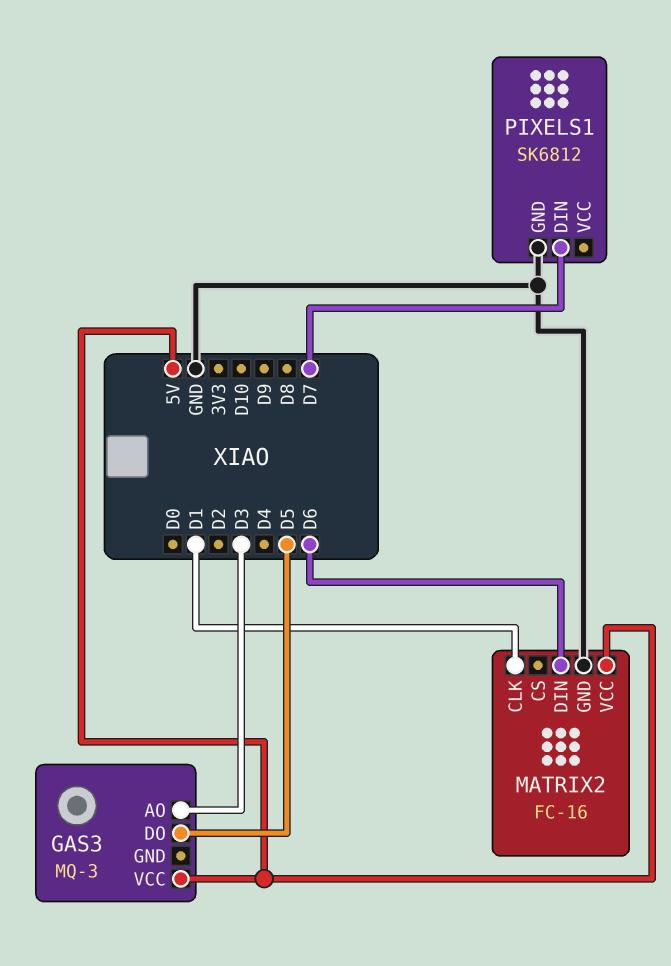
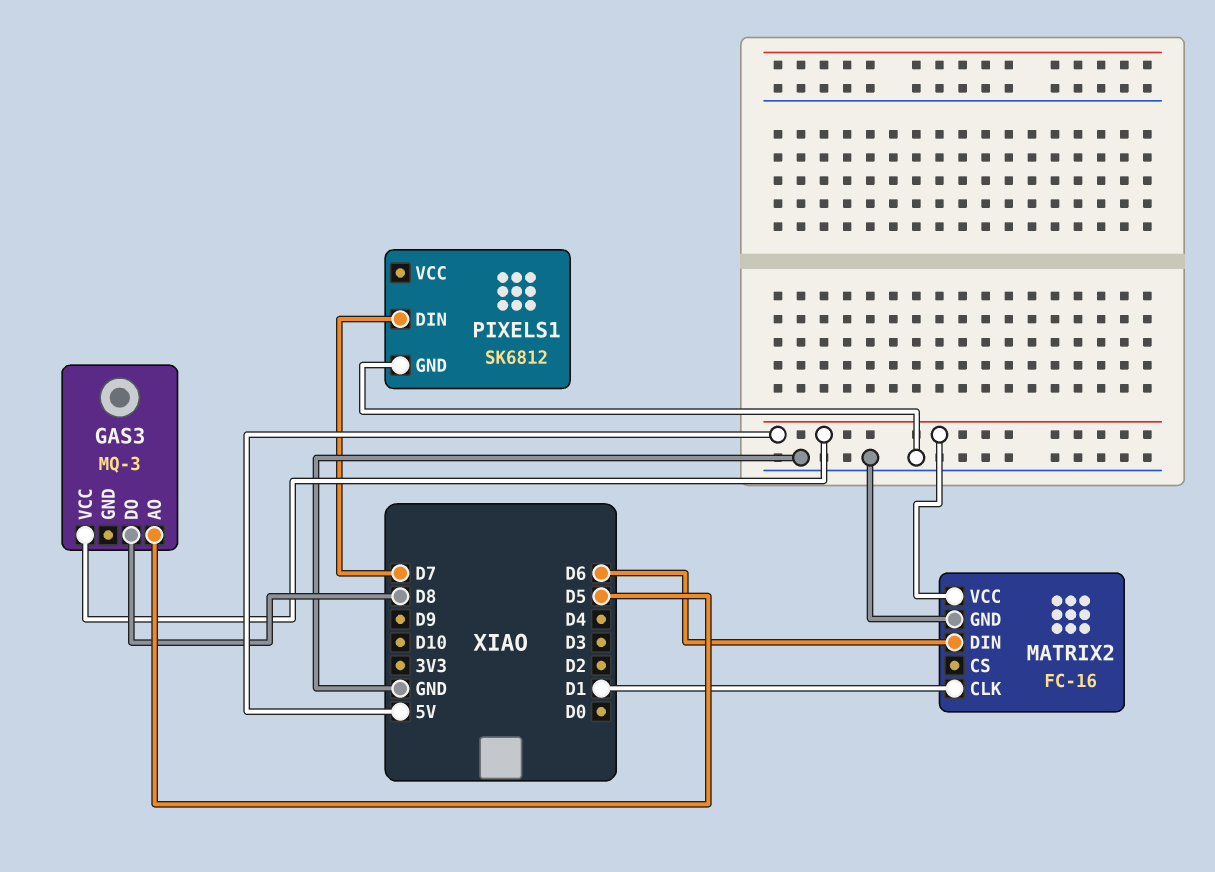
GAS3 pin AO: D3 -> D5
GAS3 pin DO: D5 -> D8

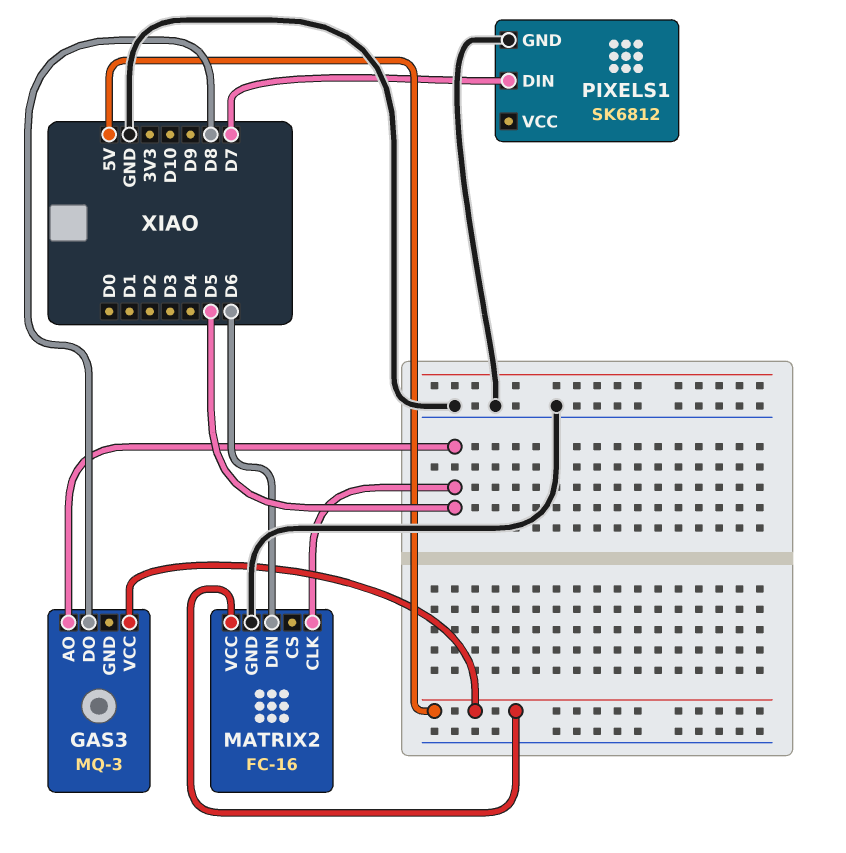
MATRIX2 pin CLK: D1 -> D5

